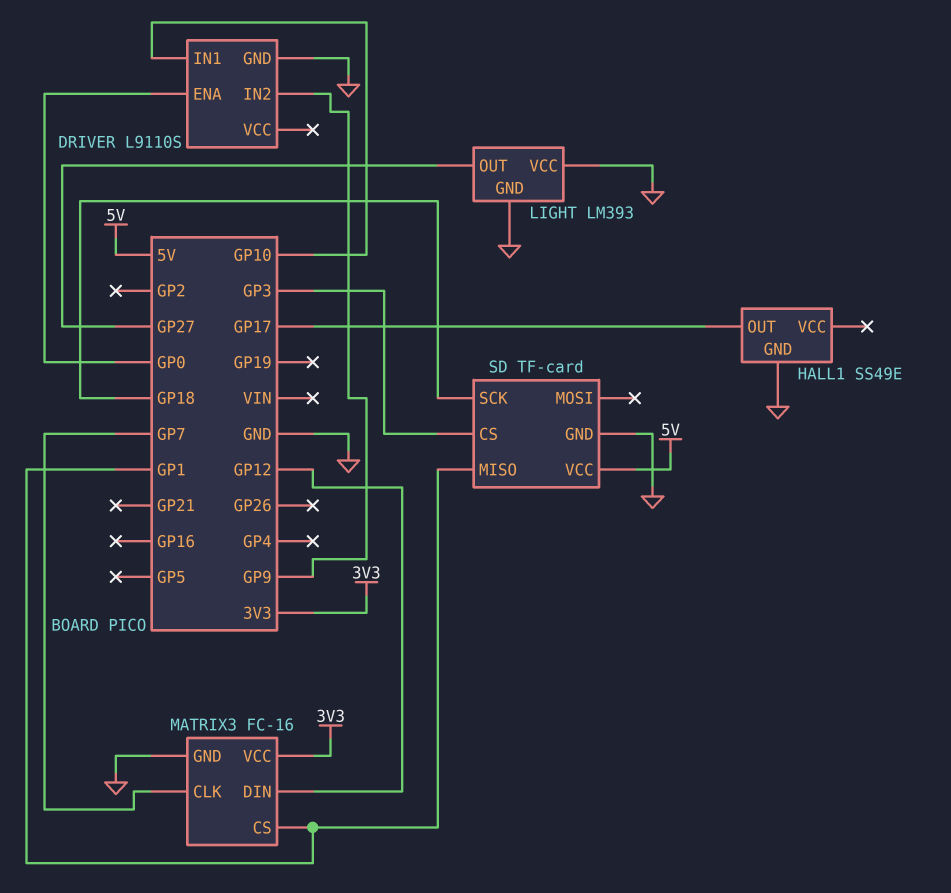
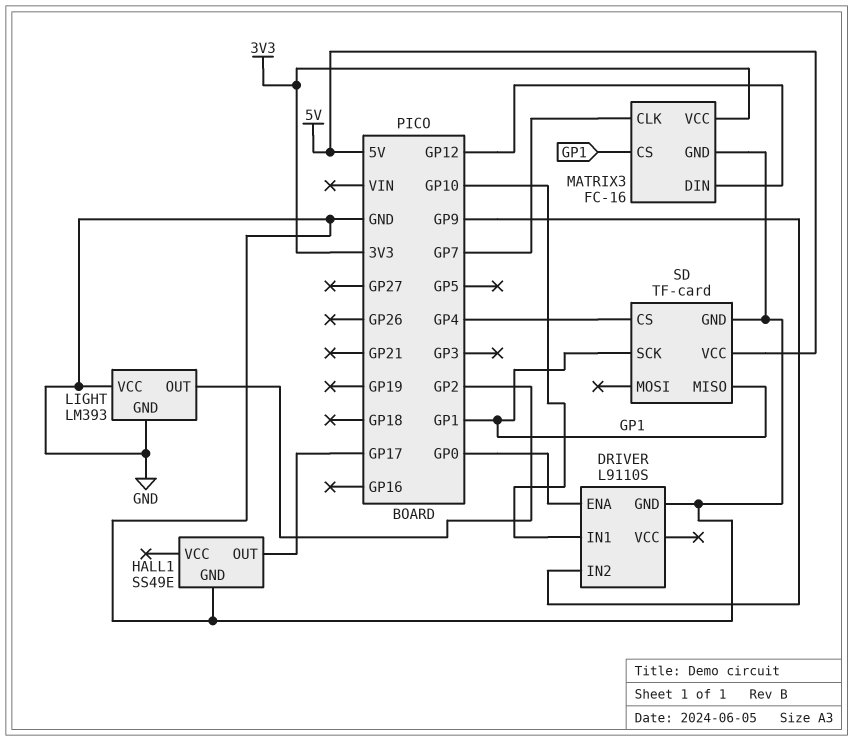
LIGHT pin OUT: GP27 -> GP2
SD pin CS: GP3 -> GP4
SD pin SCK: GP18 -> GP1

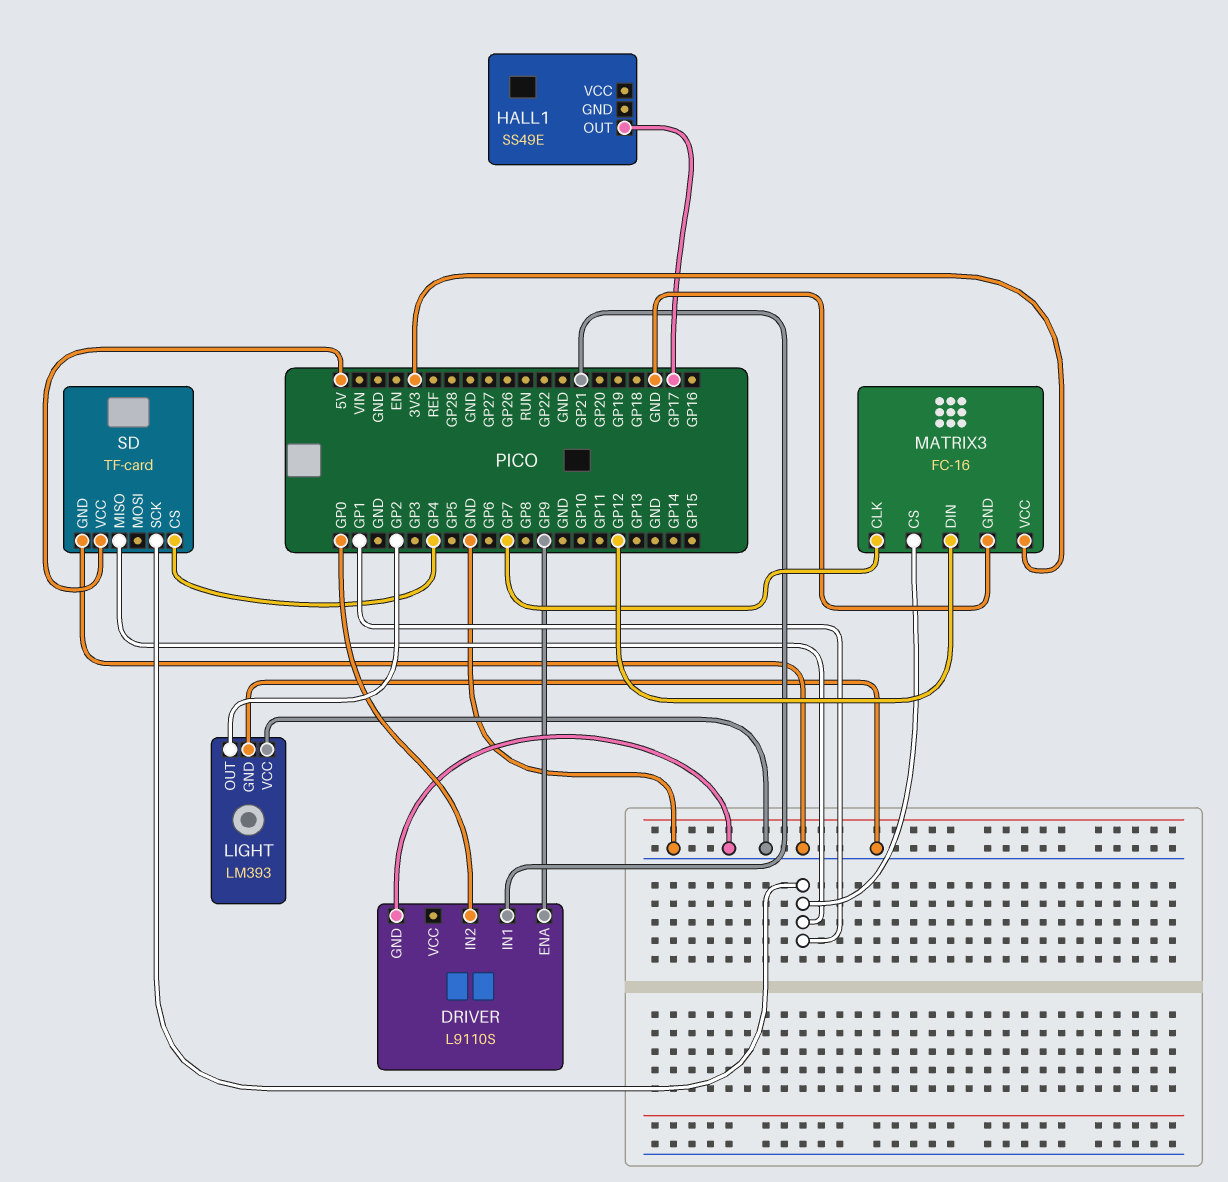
DRIVER pin ENA: GP0 -> GP9
DRIVER pin IN1: GP10 -> GP21
DRIVER pin IN2: GP9 -> GP0
HALL1 pin GND: GND -> none

